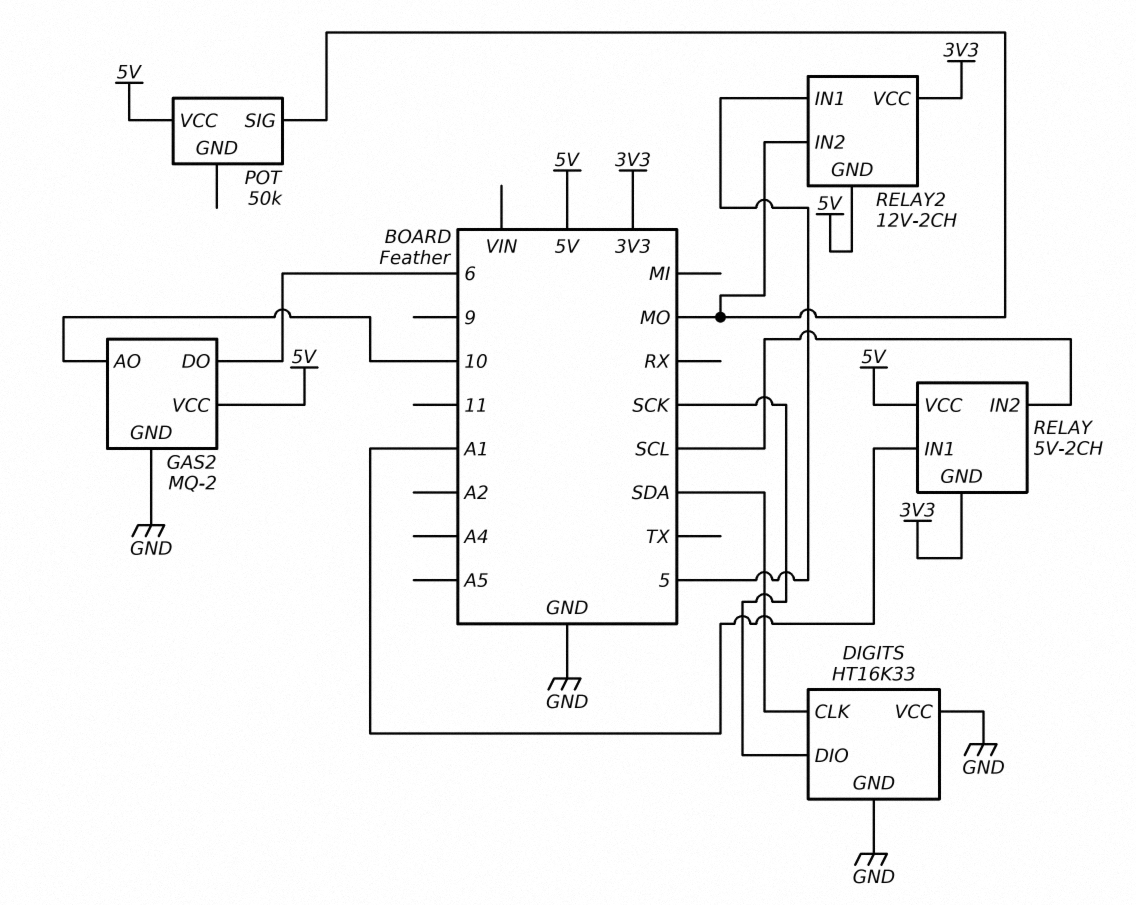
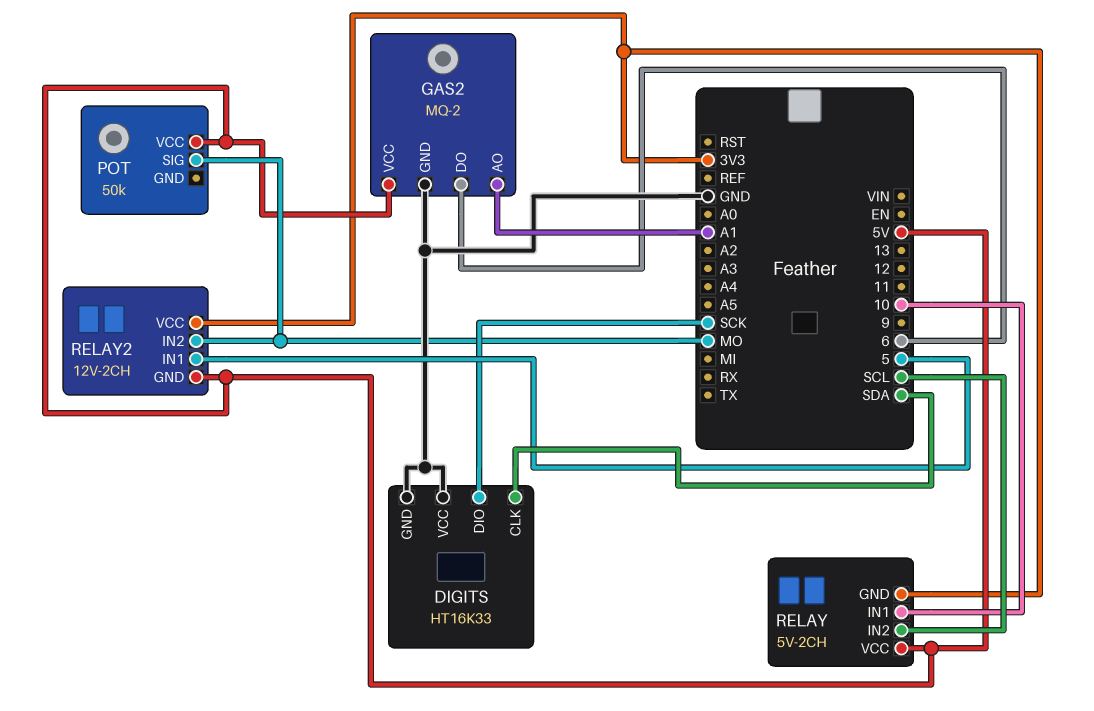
GAS2 pin AO: 10 -> A1
RELAY pin IN1: A1 -> 10

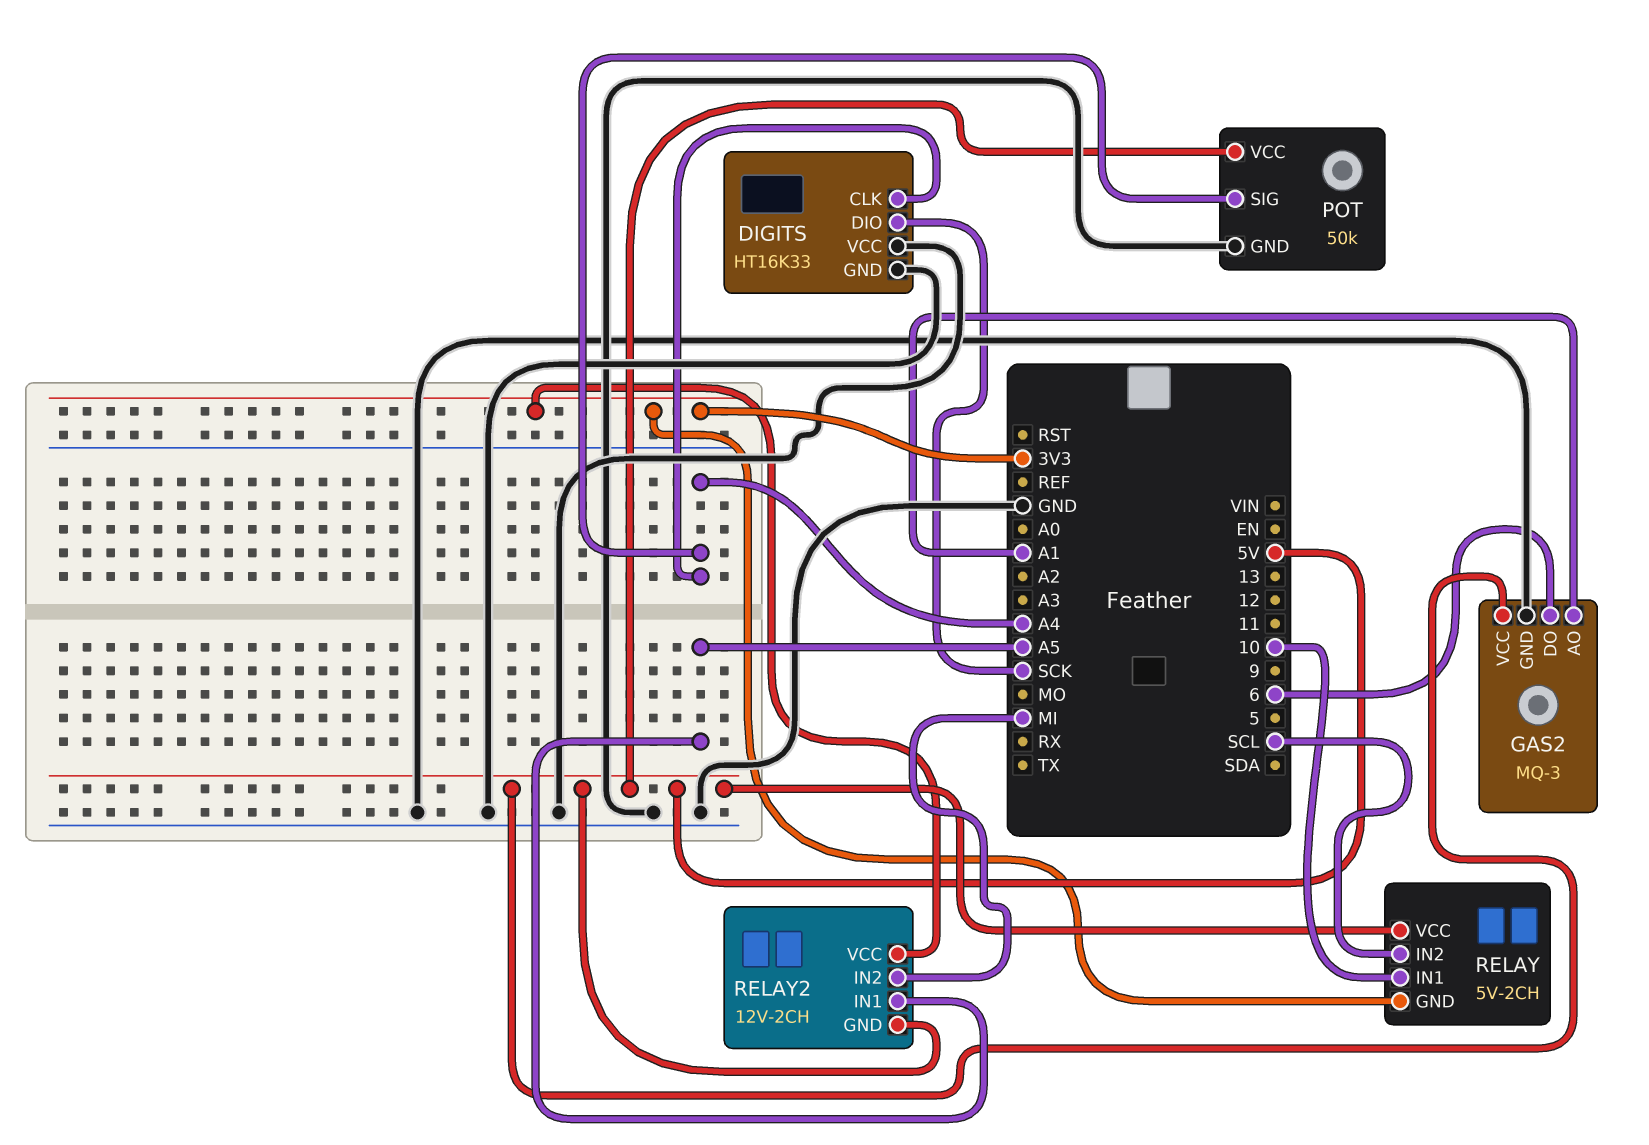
DIGITS pin CLK: SDA -> A4
GAS2: MQ-2 -> MQ-3
POT pin GND: none -> GND
POT pin SIG: MO -> A4
RELAY2 pin IN1: 5 -> A5
RELAY2 pin IN2: MO -> MI

